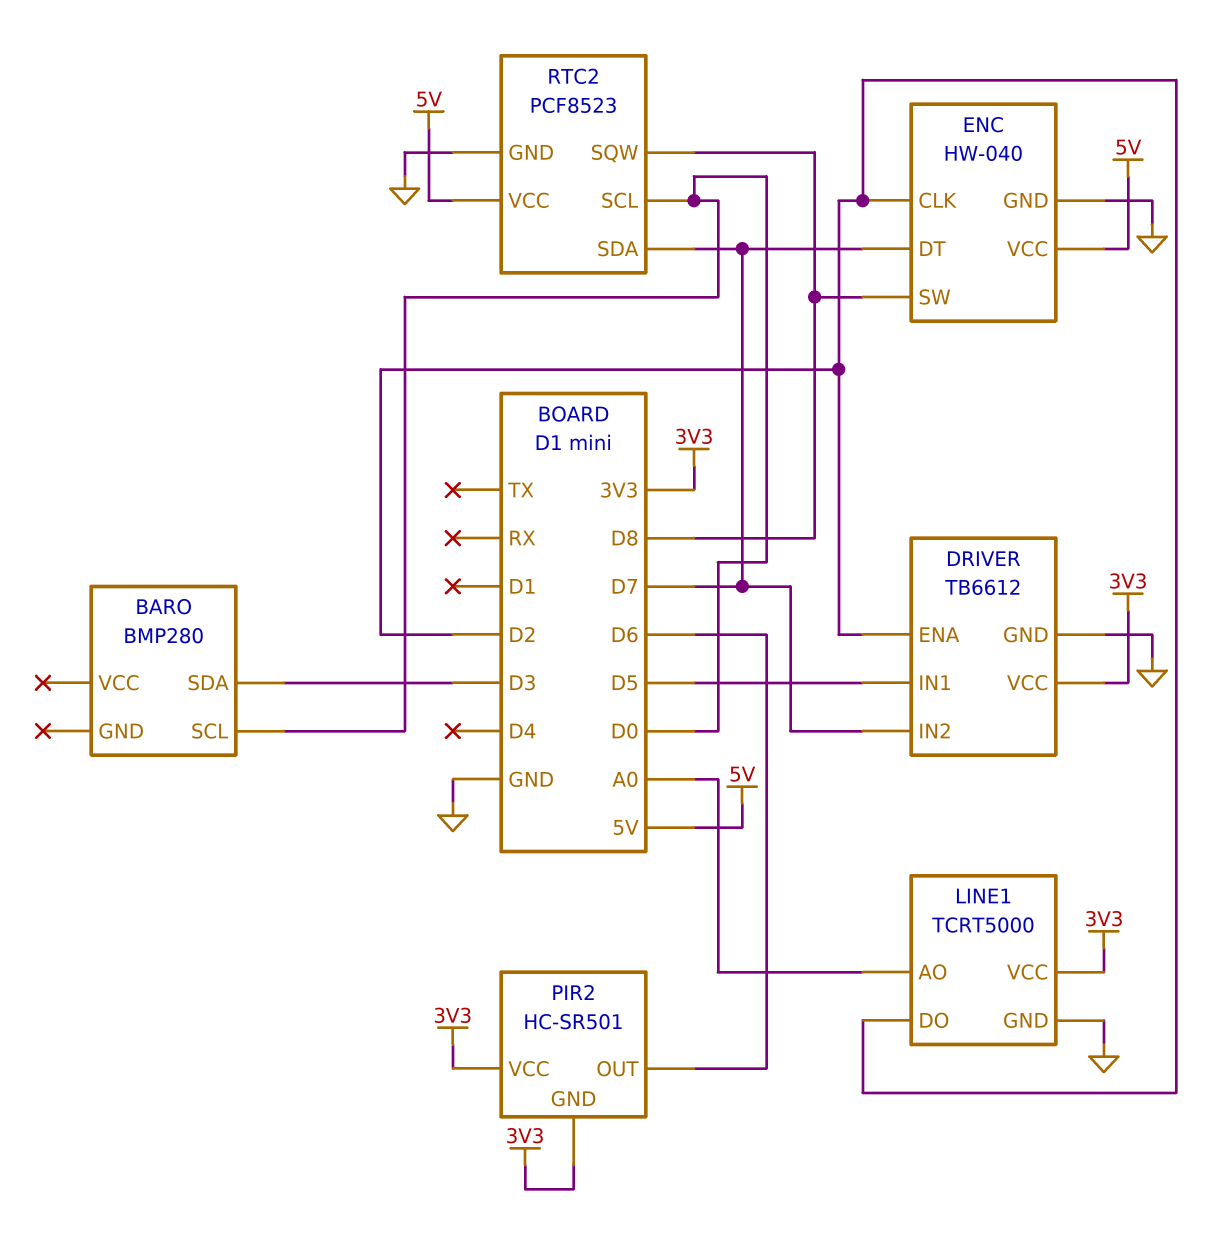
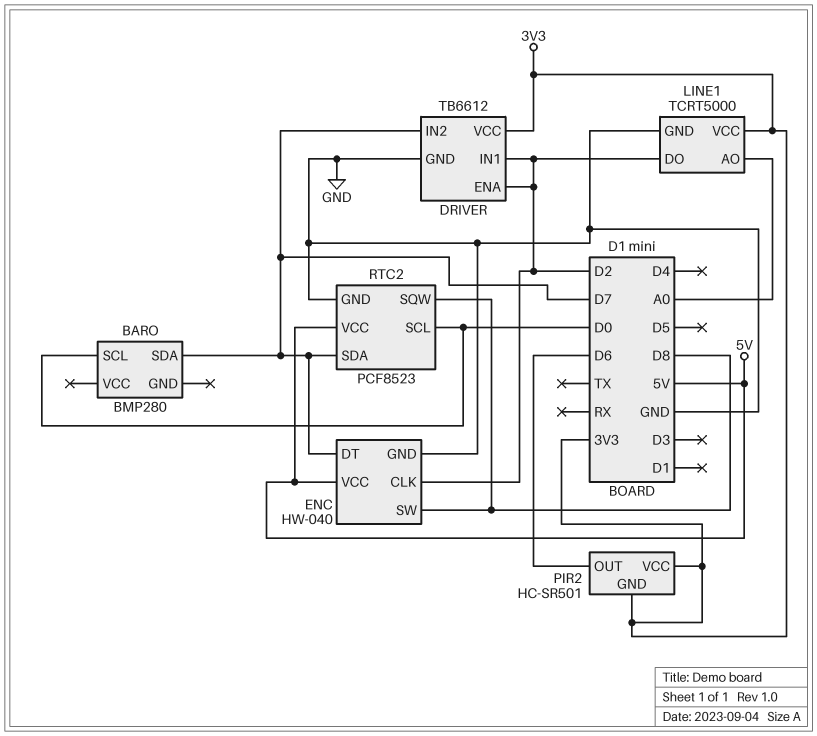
BARO pin SDA: D3 -> D7
DRIVER pin IN1: D5 -> D2

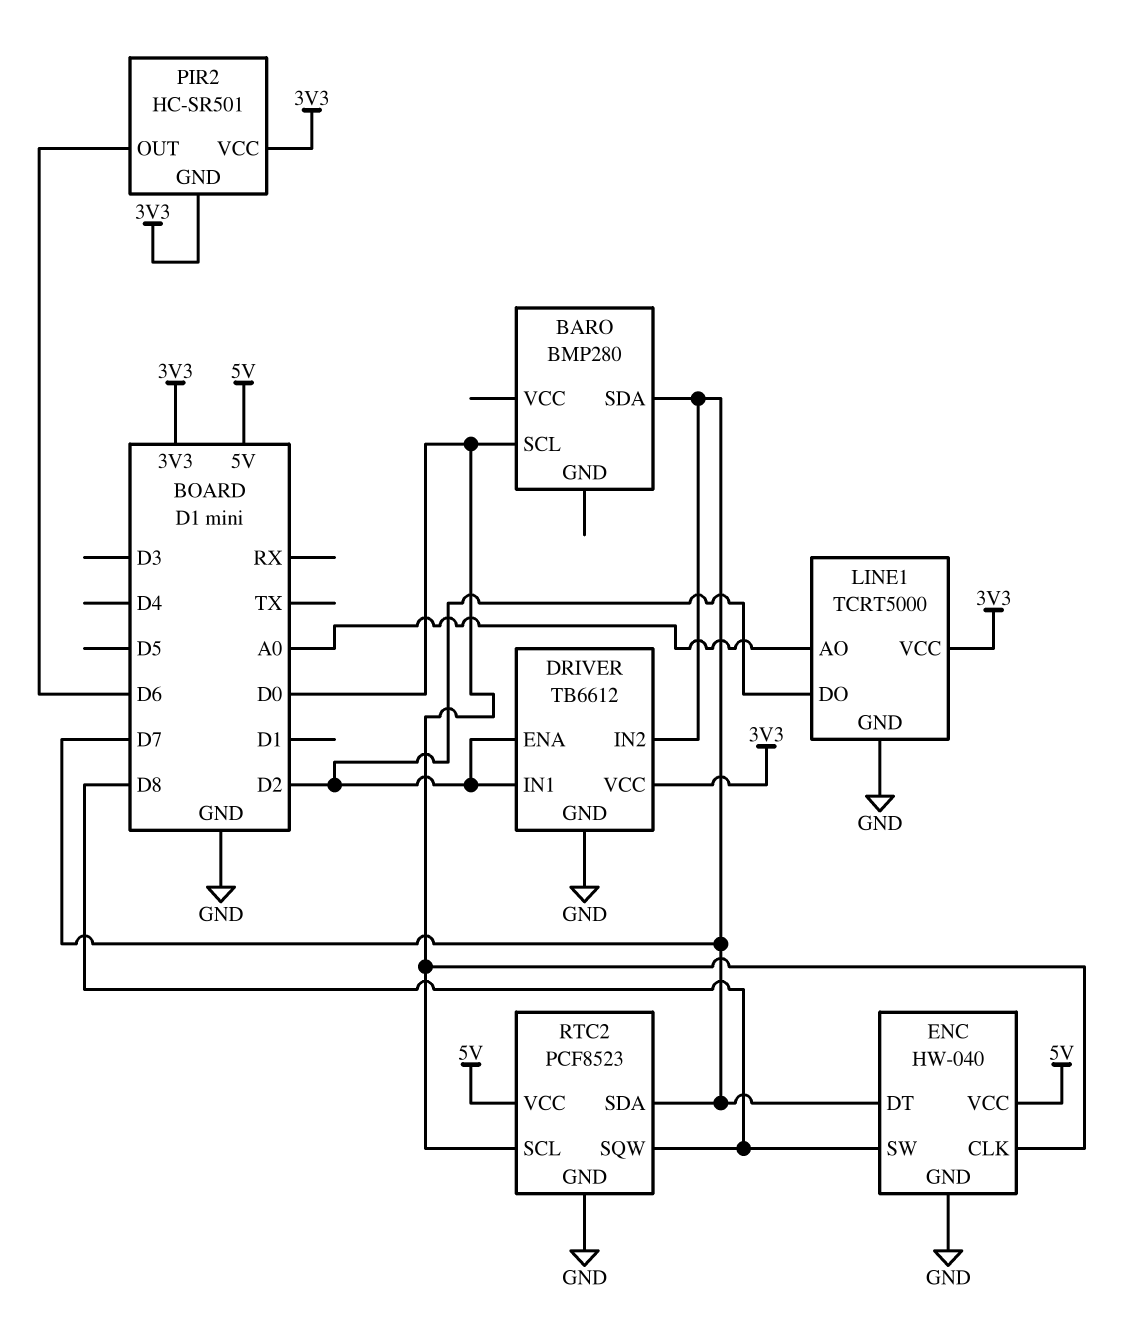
ENC pin CLK: D2 -> D0

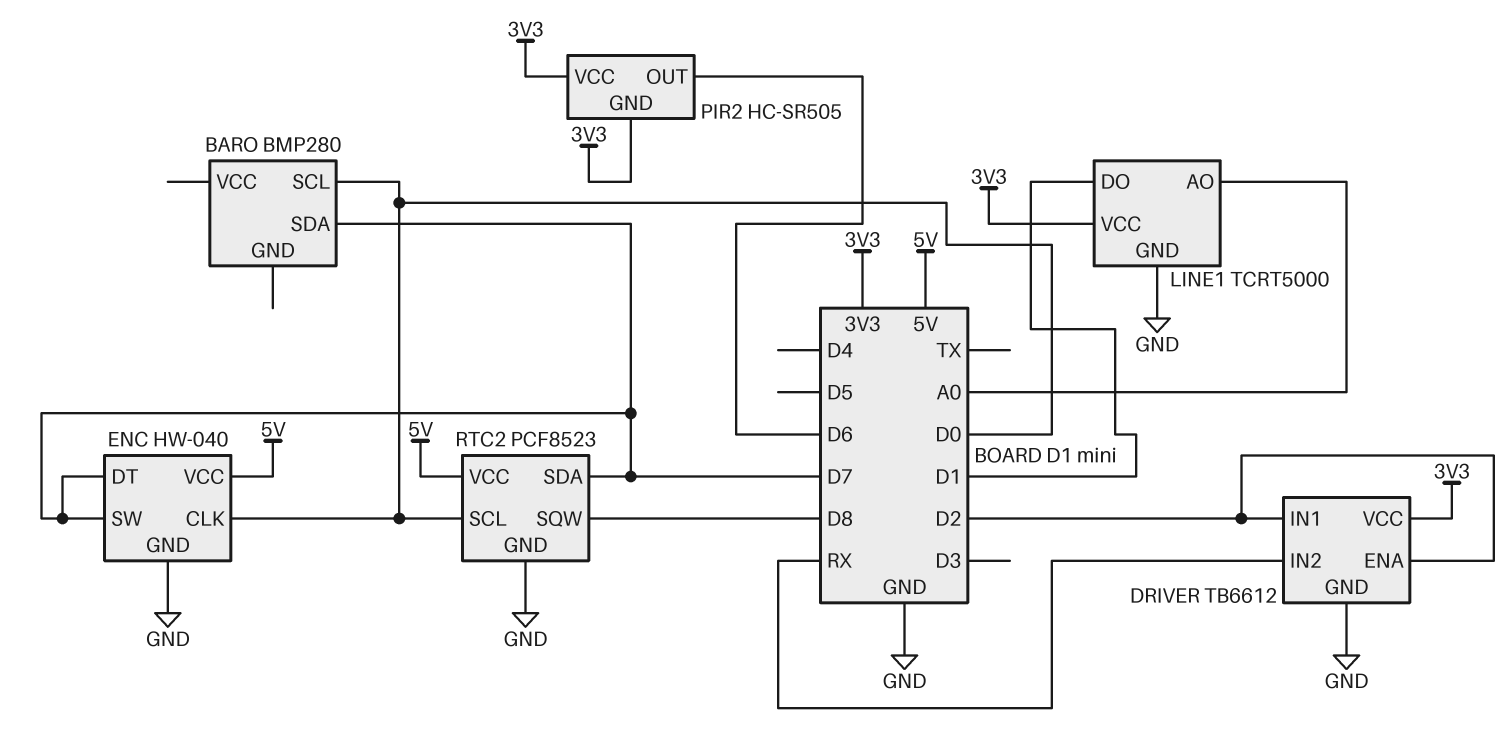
DRIVER pin IN2: D7 -> RX
ENC pin SW: D8 -> D7
LINE1 pin DO: D2 -> D1
PIR2: HC-SR501 -> HC-SR505

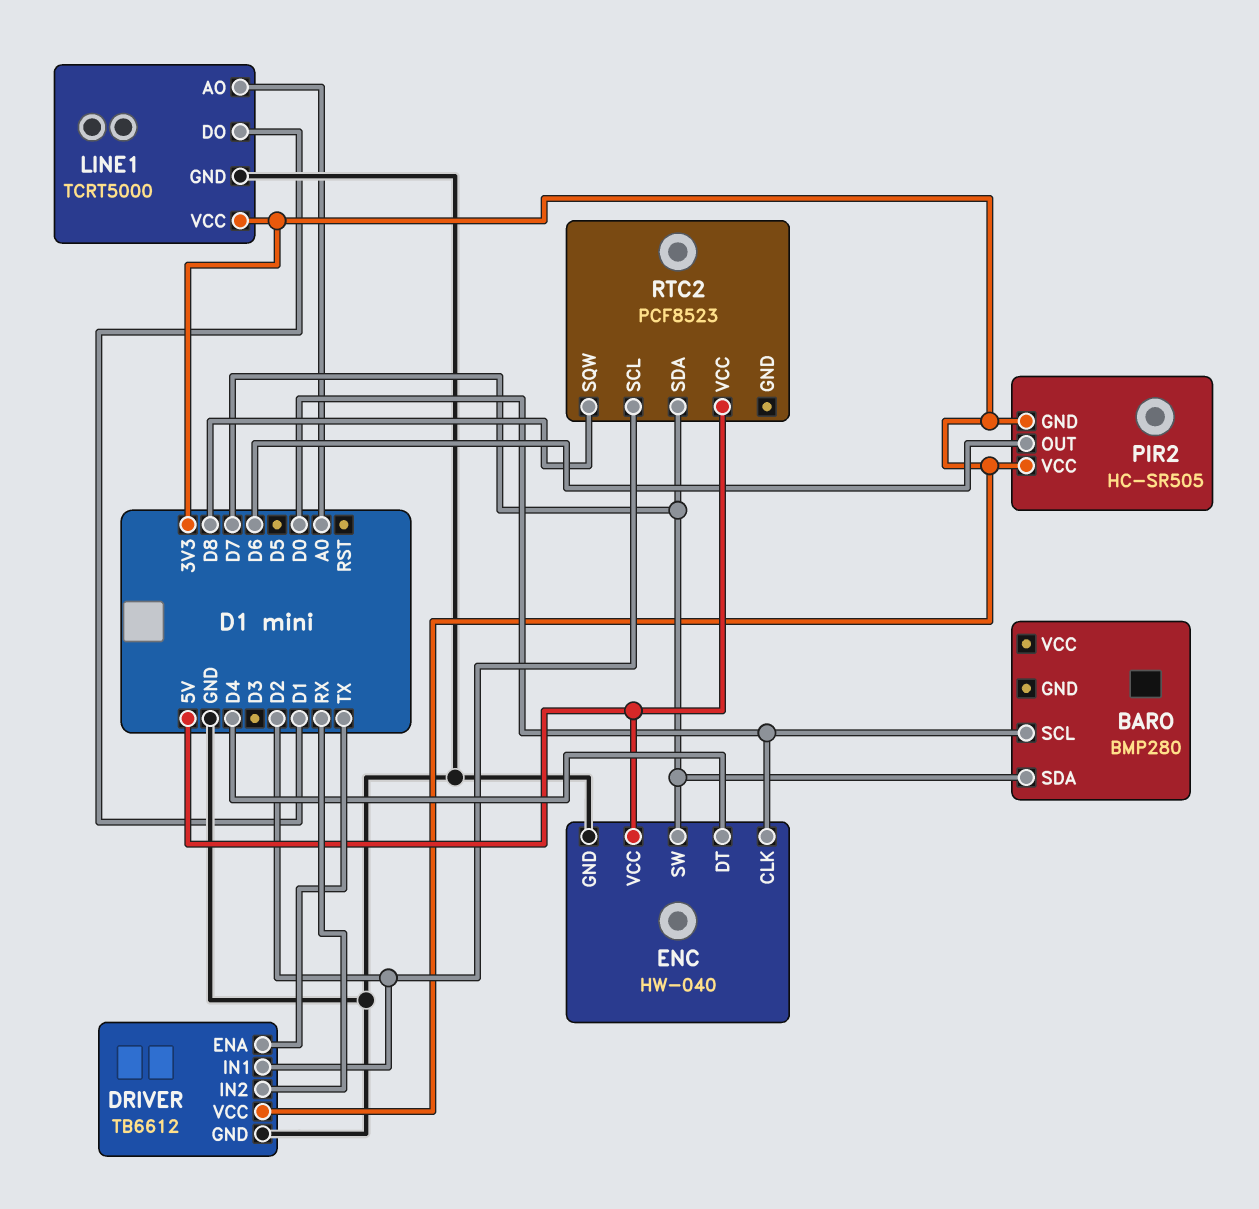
DRIVER pin ENA: D2 -> TX
ENC pin DT: D7 -> D4
RTC2 pin GND: GND -> none
RTC2 pin SCL: D0 -> D2

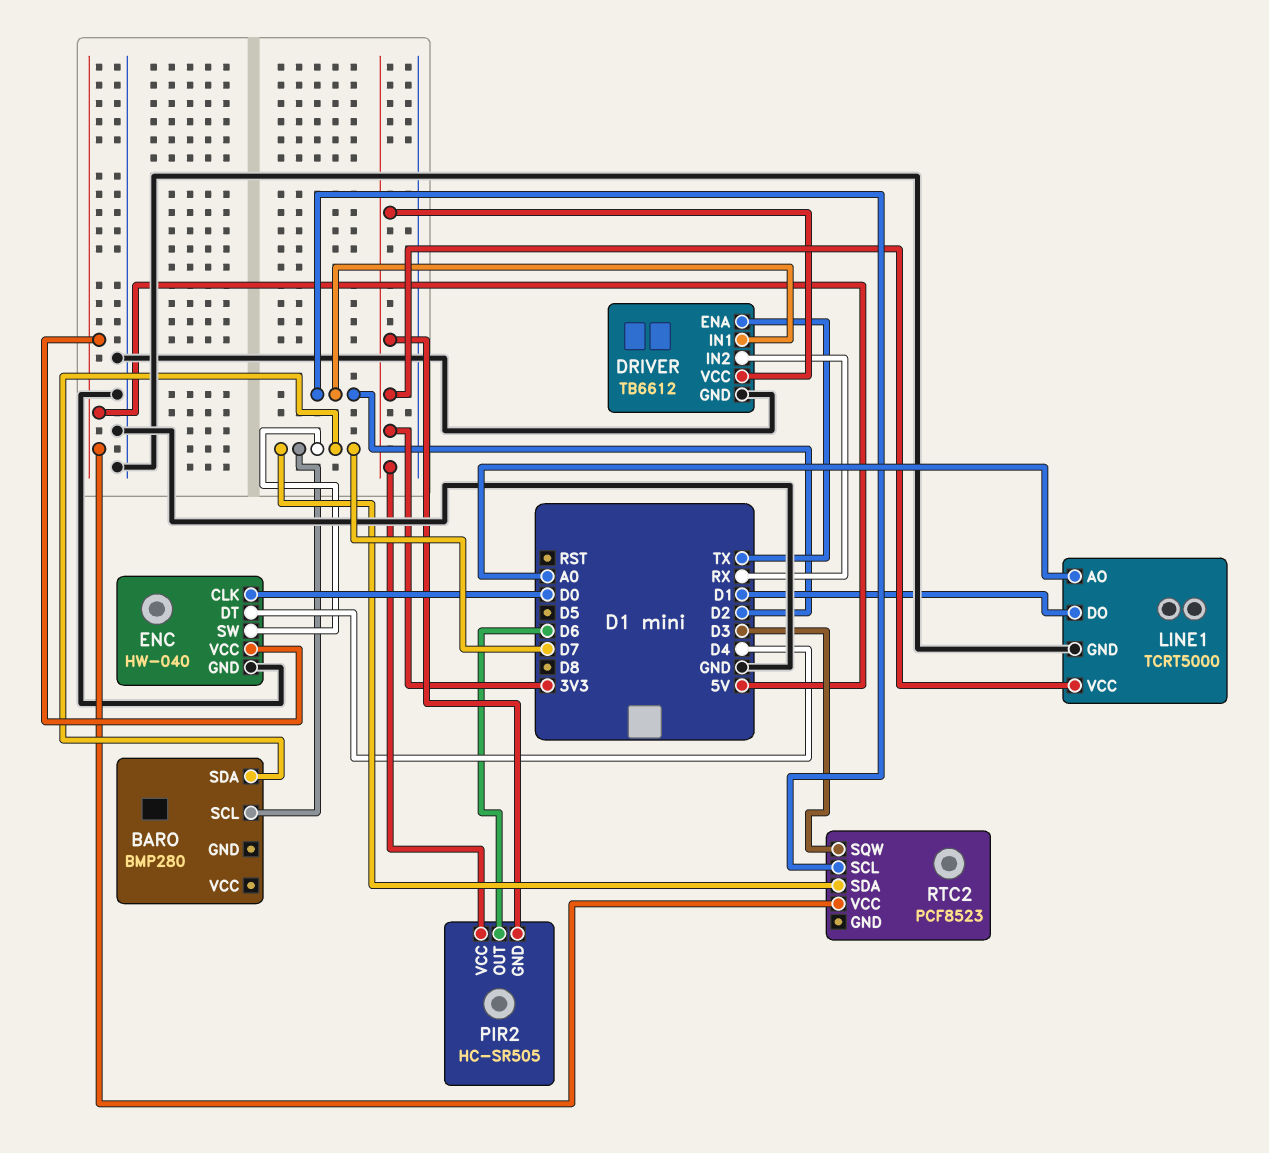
BARO pin SCL: D0 -> D7
RTC2 pin SQW: D8 -> D3

